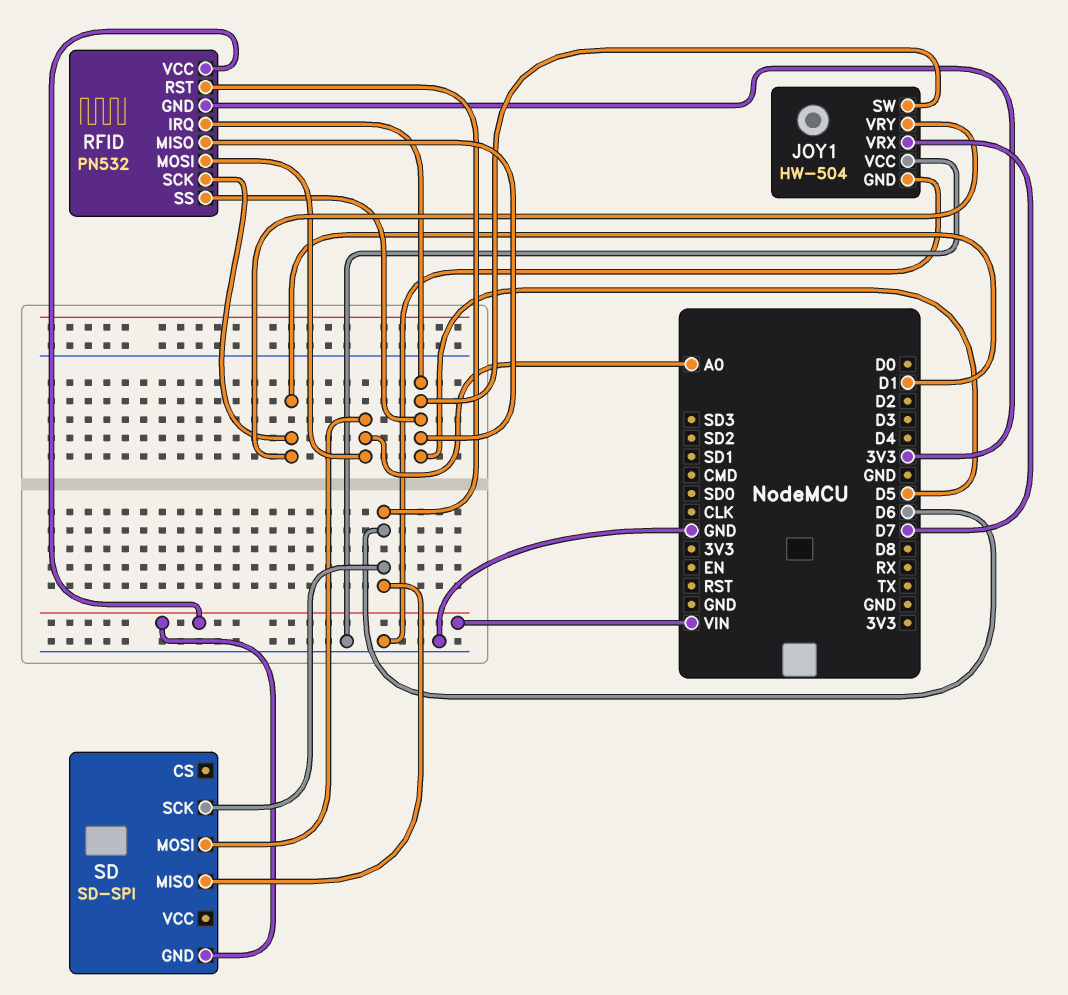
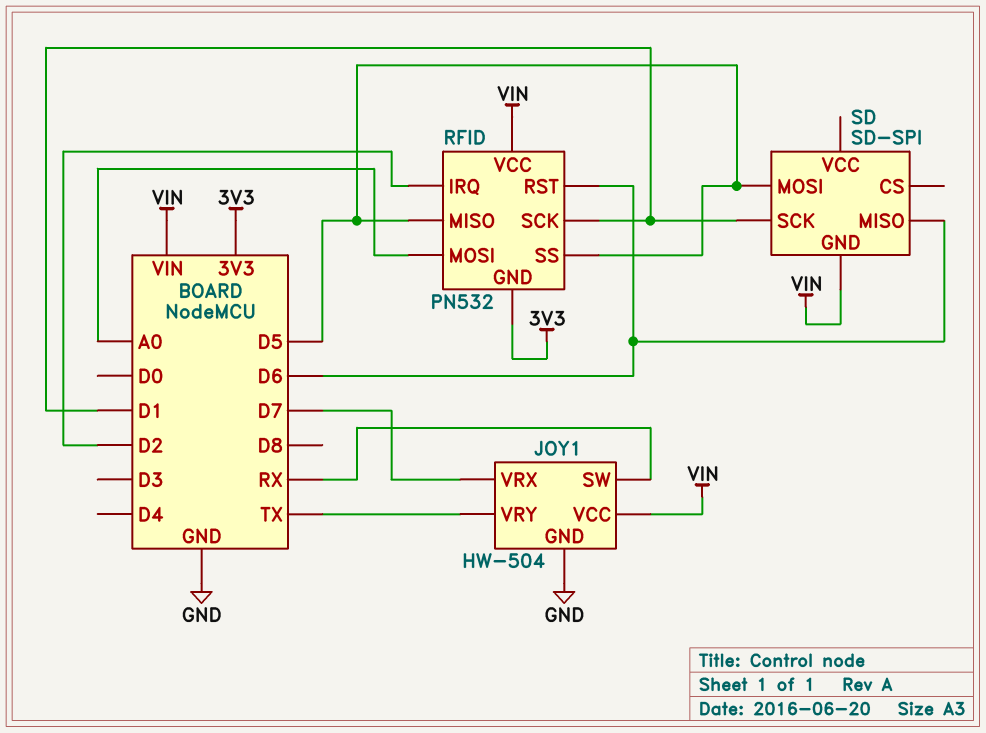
JOY1 pin SW: D5 -> RX
JOY1 pin VCC: GND -> VIN
JOY1 pin VRY: D1 -> TX
RFID pin IRQ: D5 -> D2
SD pin MOSI: A0 -> D5
SD pin SCK: D6 -> D1

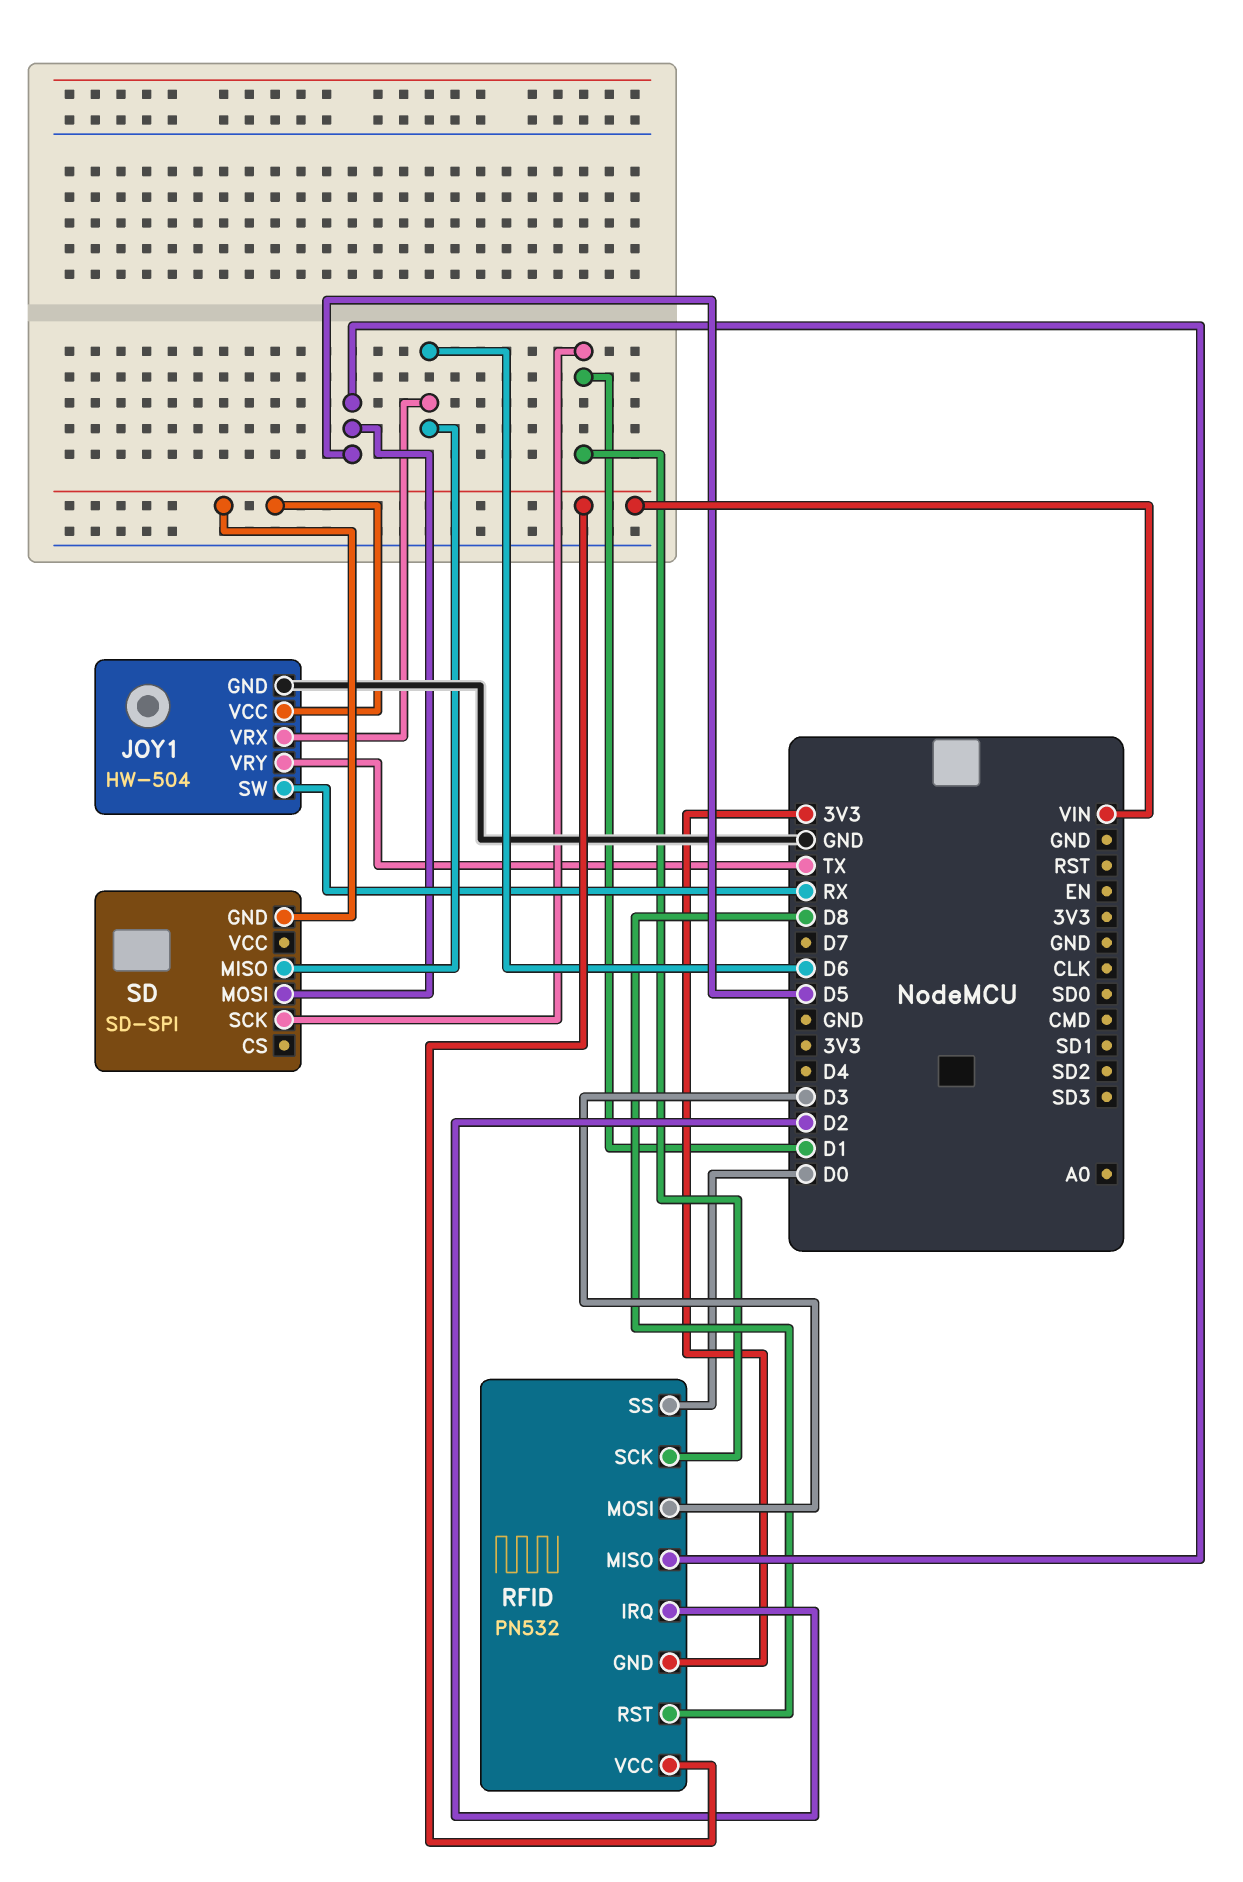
JOY1 pin VRX: D7 -> D6
RFID pin MOSI: A0 -> D3
RFID pin RST: D6 -> D8
RFID pin SS: D5 -> D0

